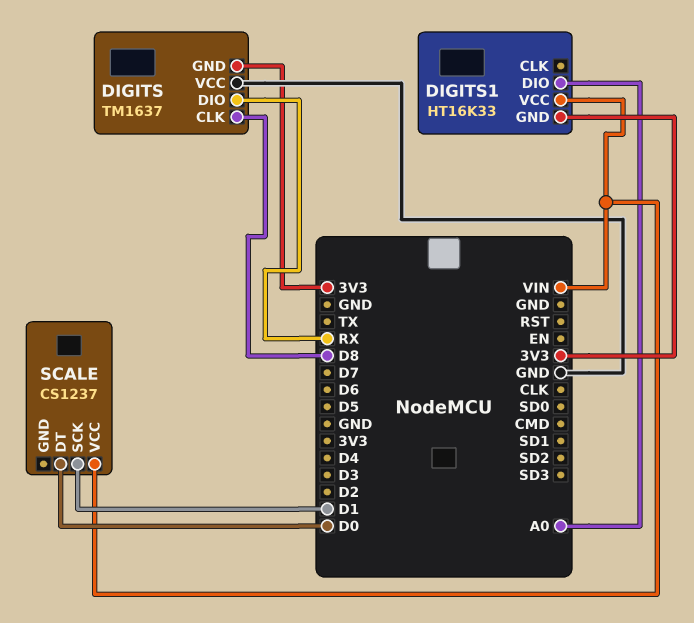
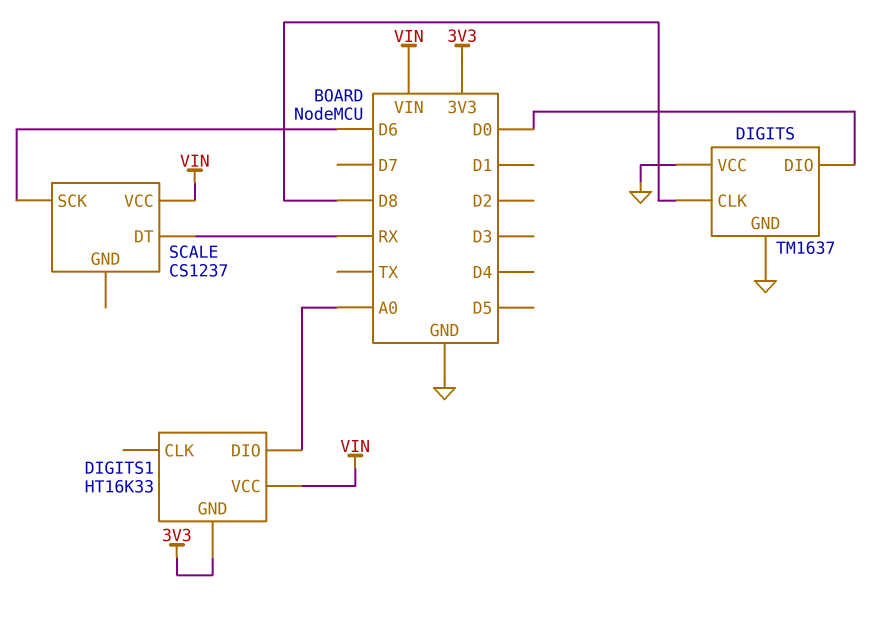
DIGITS pin DIO: RX -> D0
DIGITS pin GND: 3V3 -> GND
SCALE pin DT: D0 -> RX
SCALE pin SCK: D1 -> D6

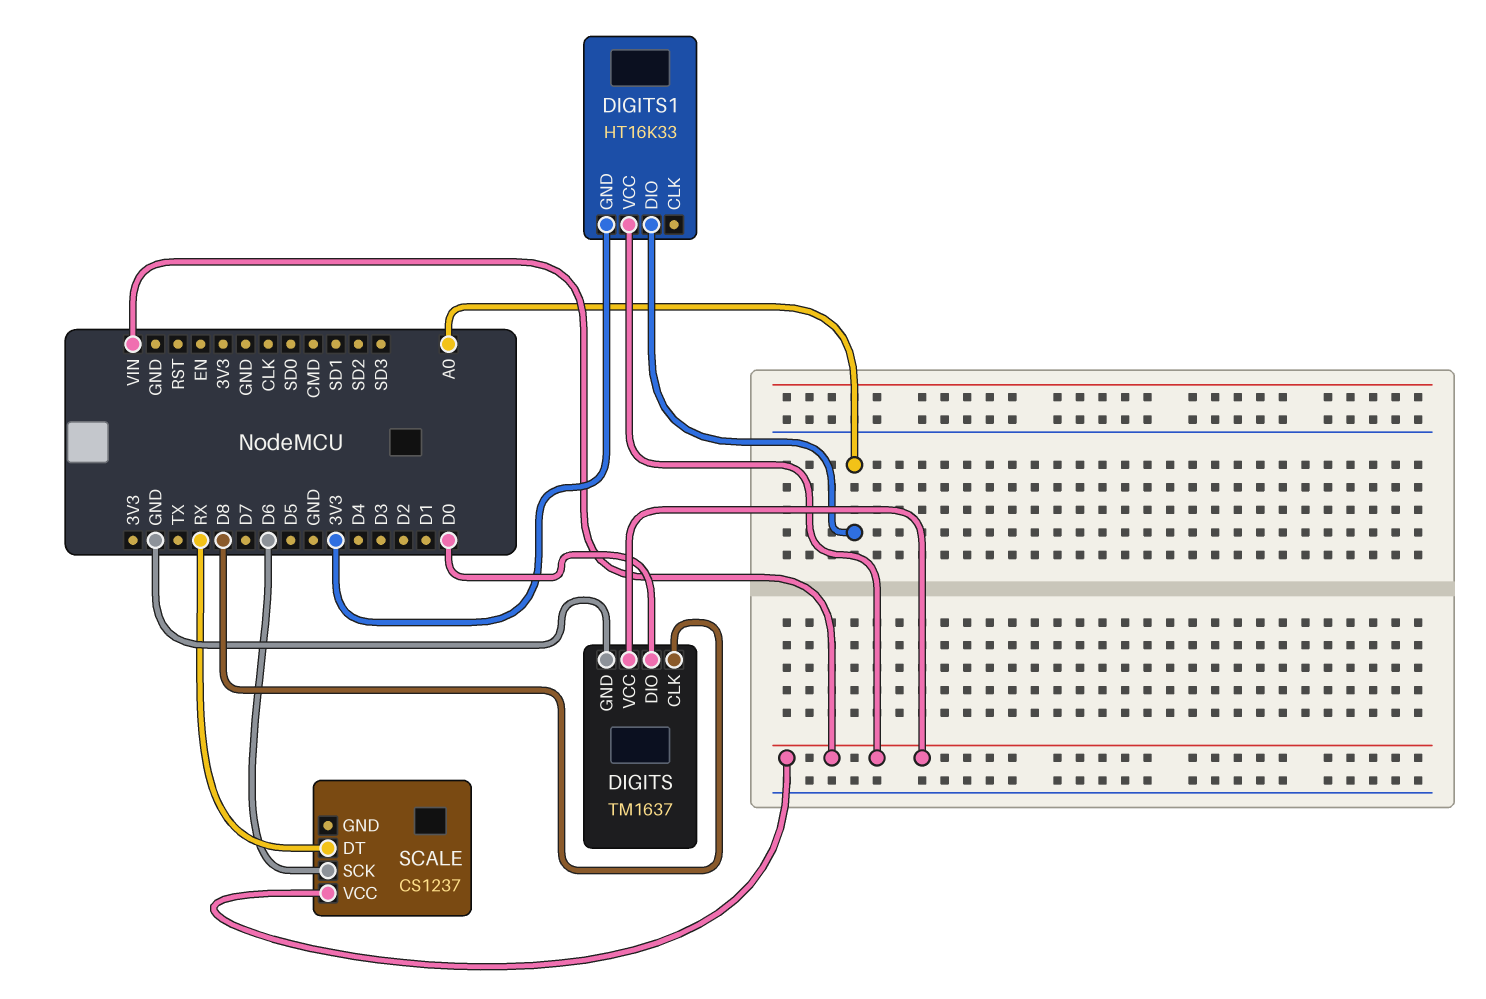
DIGITS pin VCC: GND -> VIN

